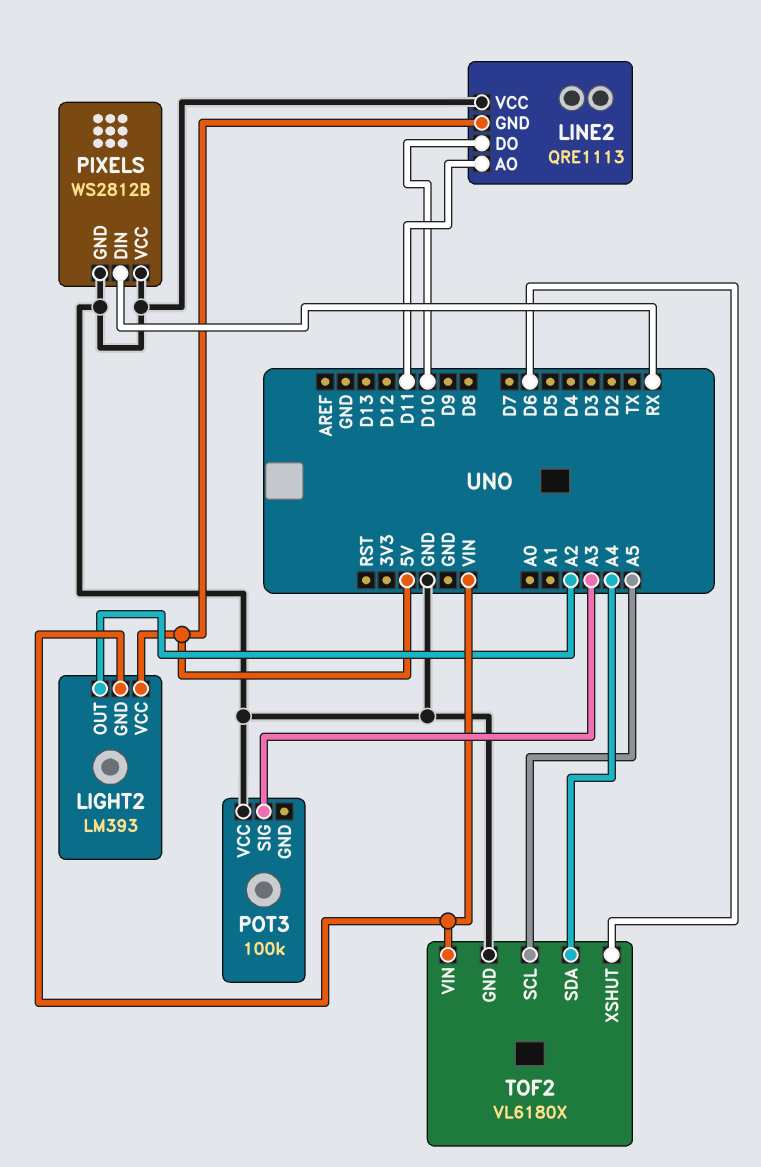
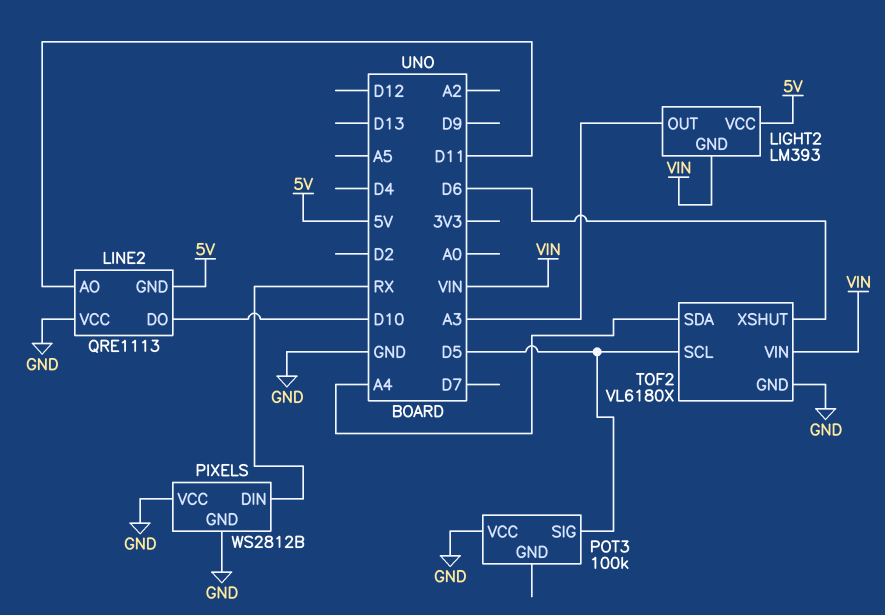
LIGHT2 pin OUT: A2 -> A3
POT3 pin SIG: A3 -> D5
TOF2 pin SCL: A5 -> D5

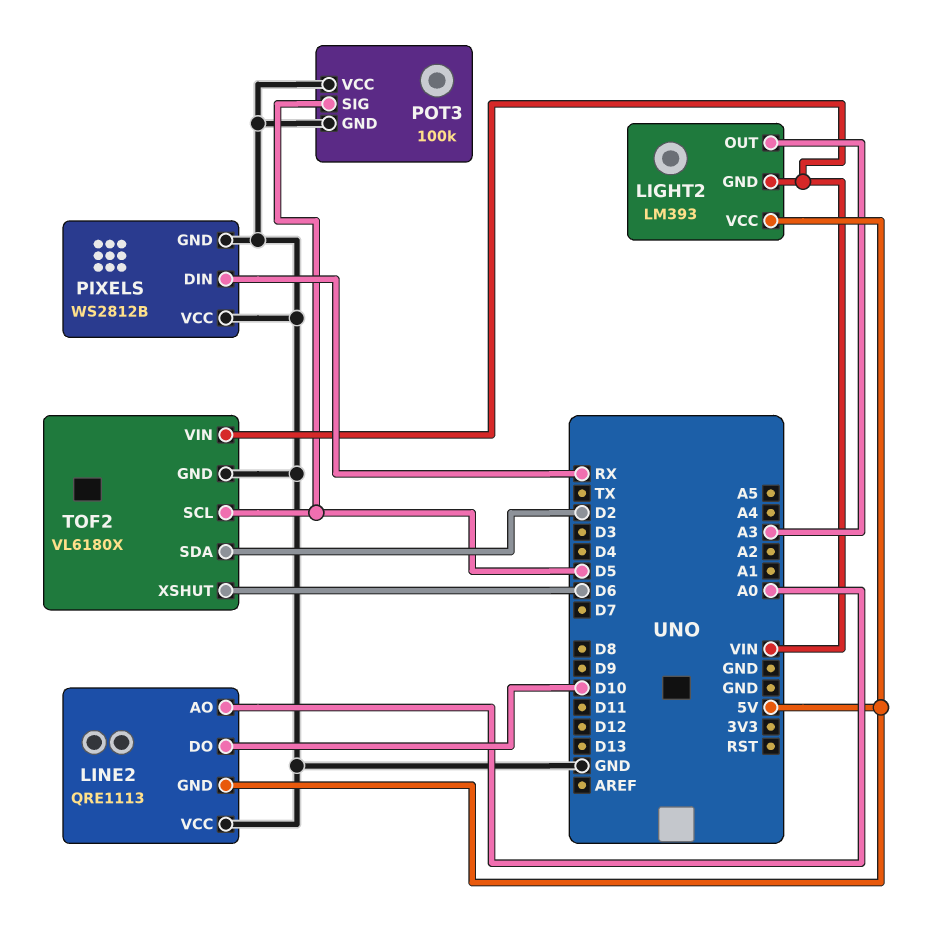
LINE2 pin AO: D11 -> A0
POT3 pin GND: none -> GND
TOF2 pin SDA: A4 -> D2

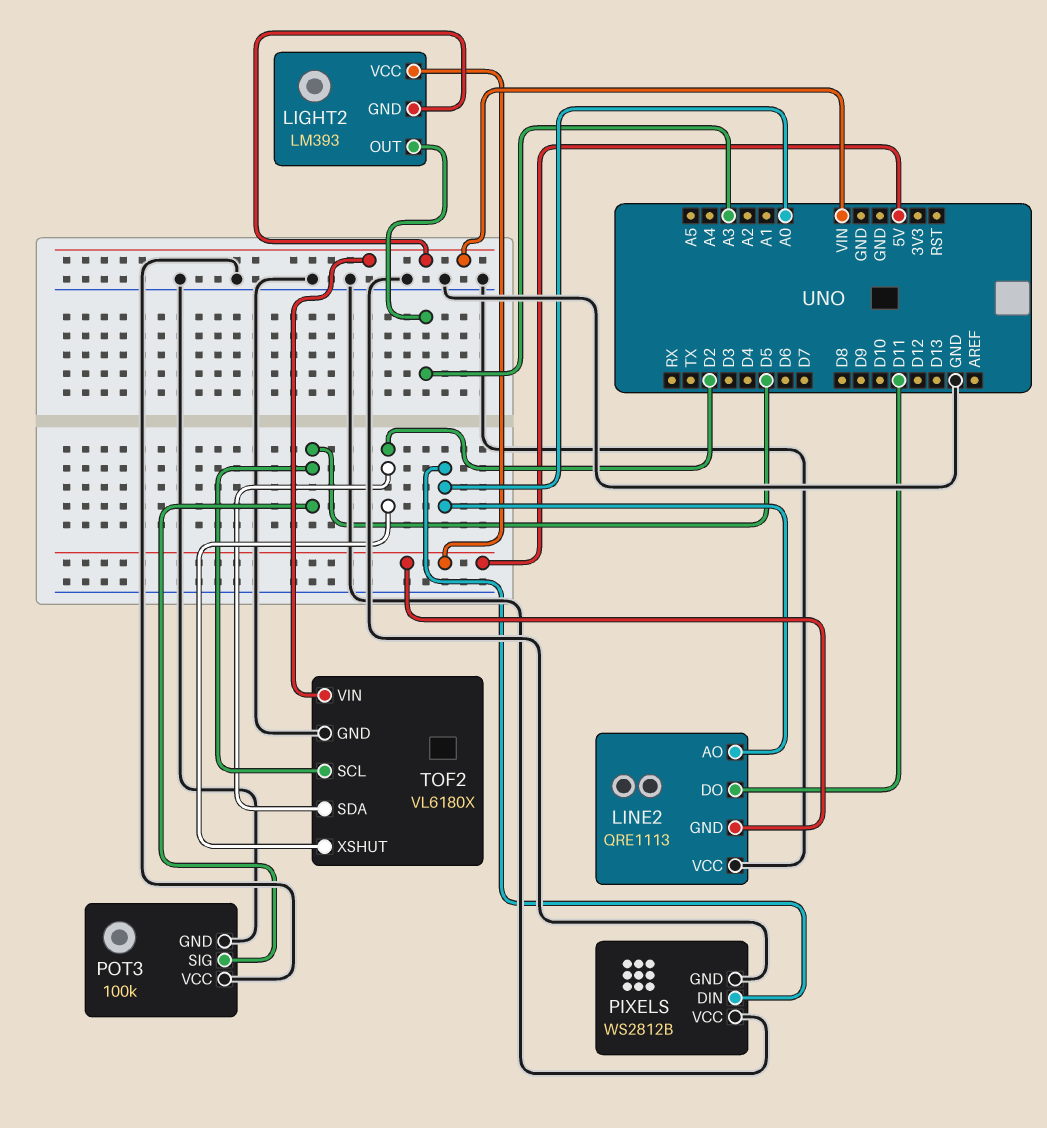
LINE2 pin DO: D10 -> D11
PIXELS pin DIN: RX -> A0
TOF2 pin XSHUT: D6 -> D2

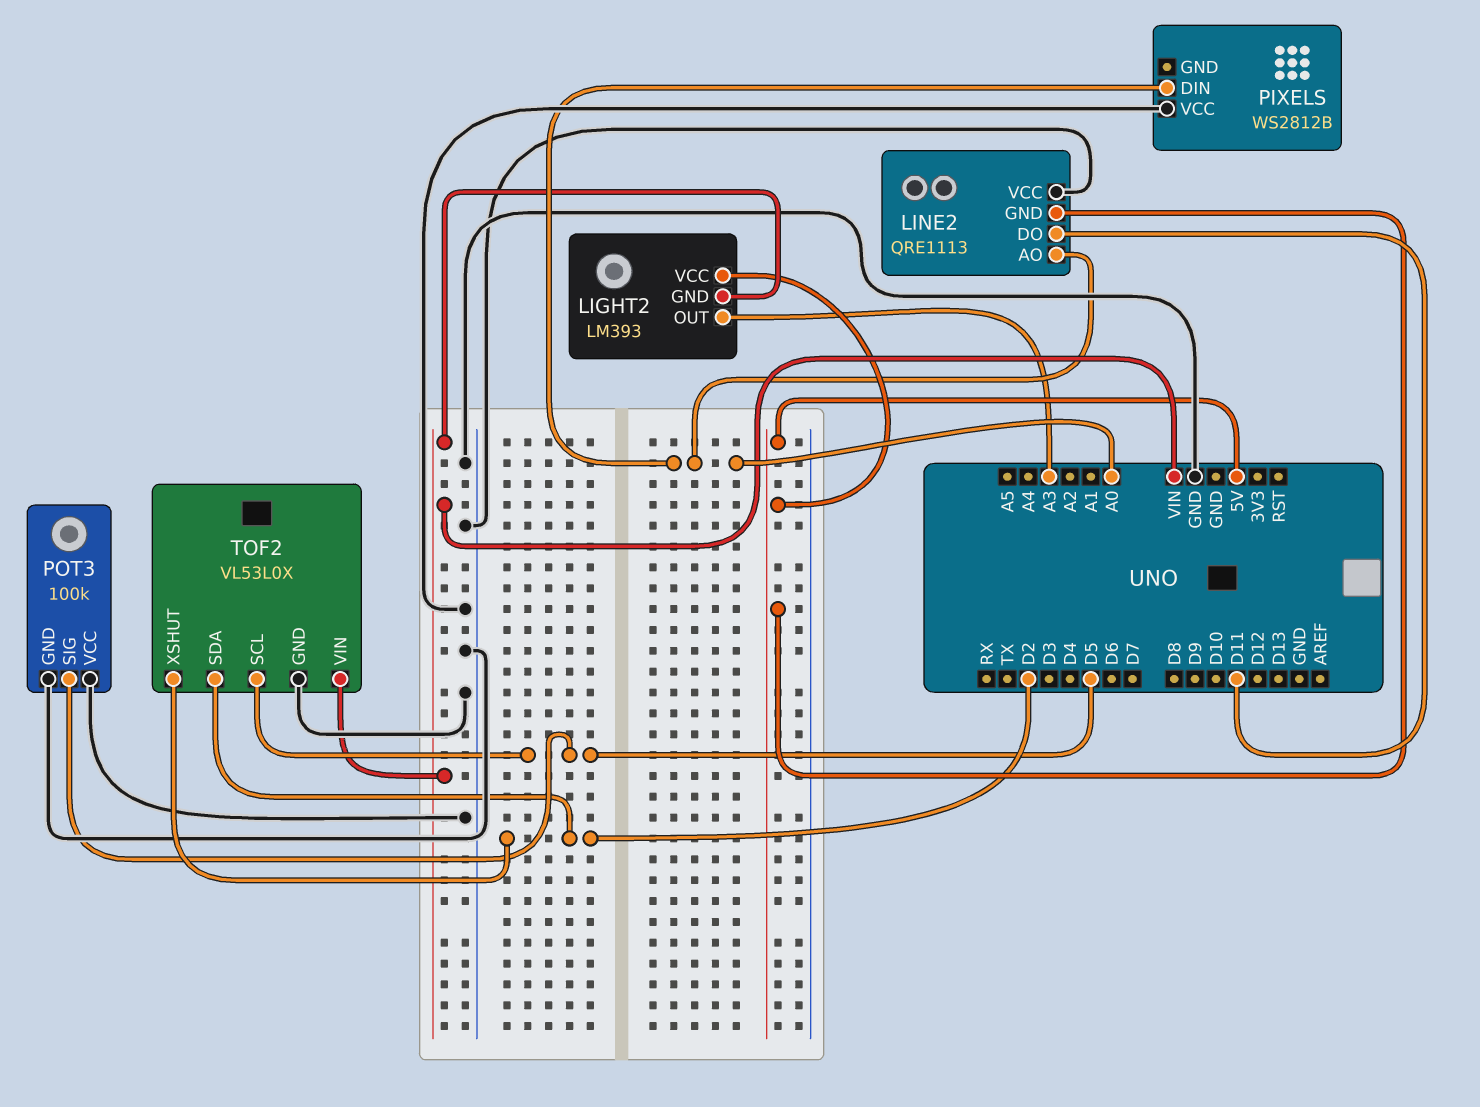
PIXELS pin GND: GND -> none
TOF2: VL6180X -> VL53L0X

